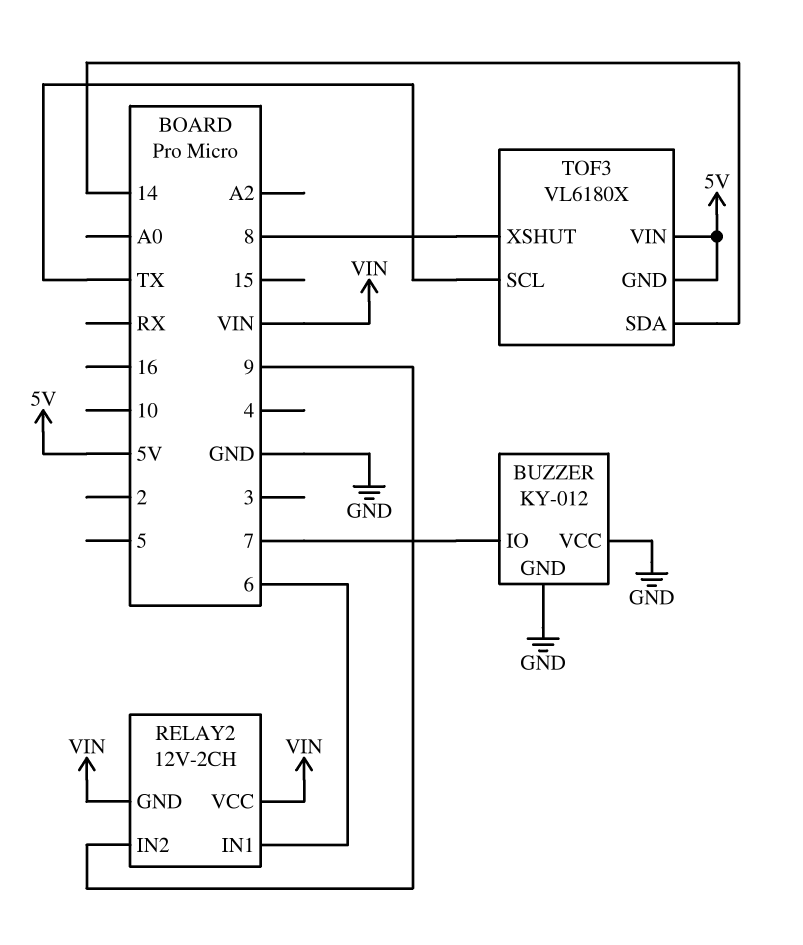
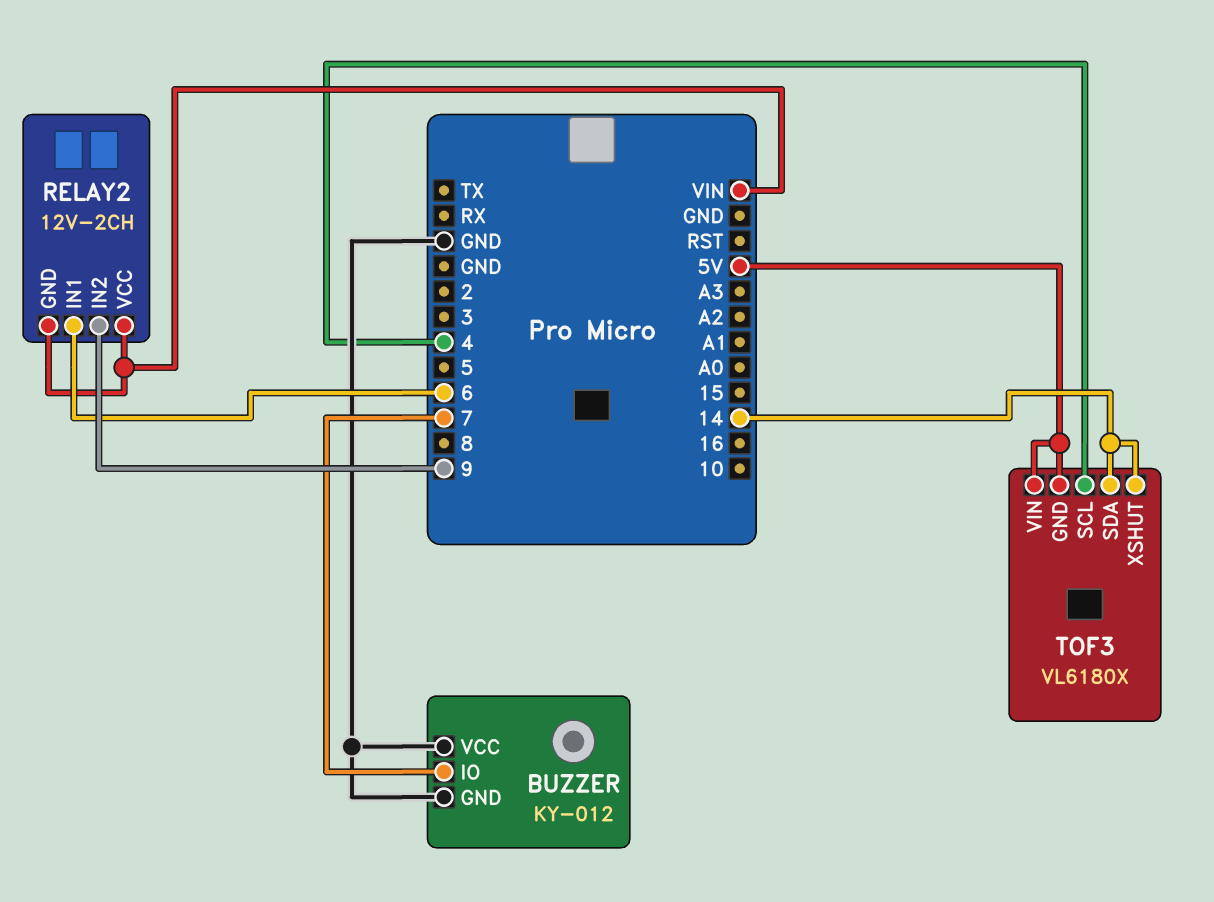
TOF3 pin SCL: TX -> 4
TOF3 pin XSHUT: 8 -> 14

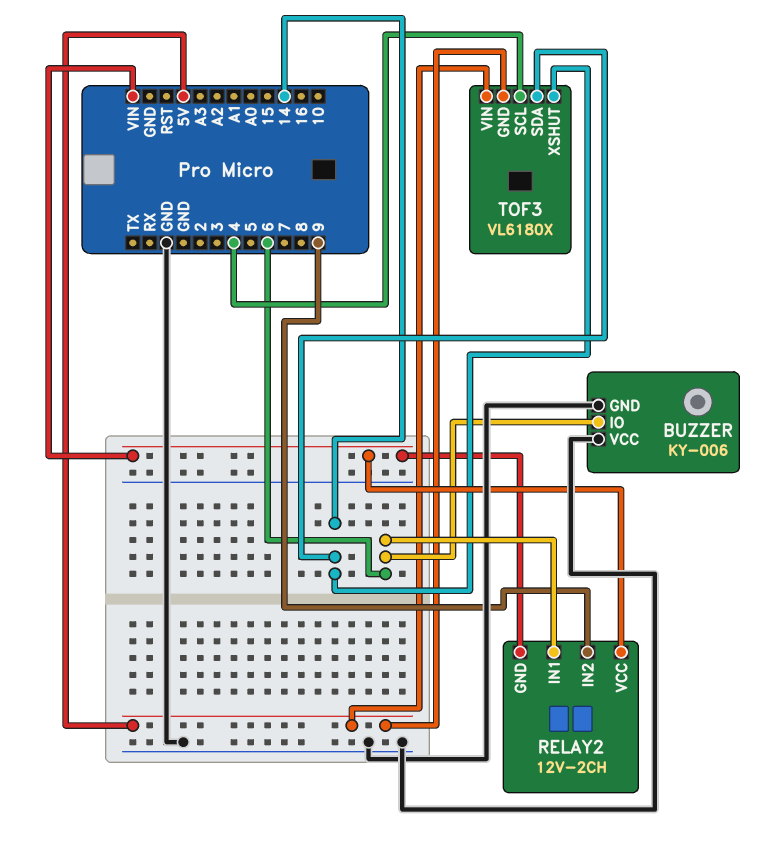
BUZZER: KY-012 -> KY-006
BUZZER pin IO: 7 -> 6

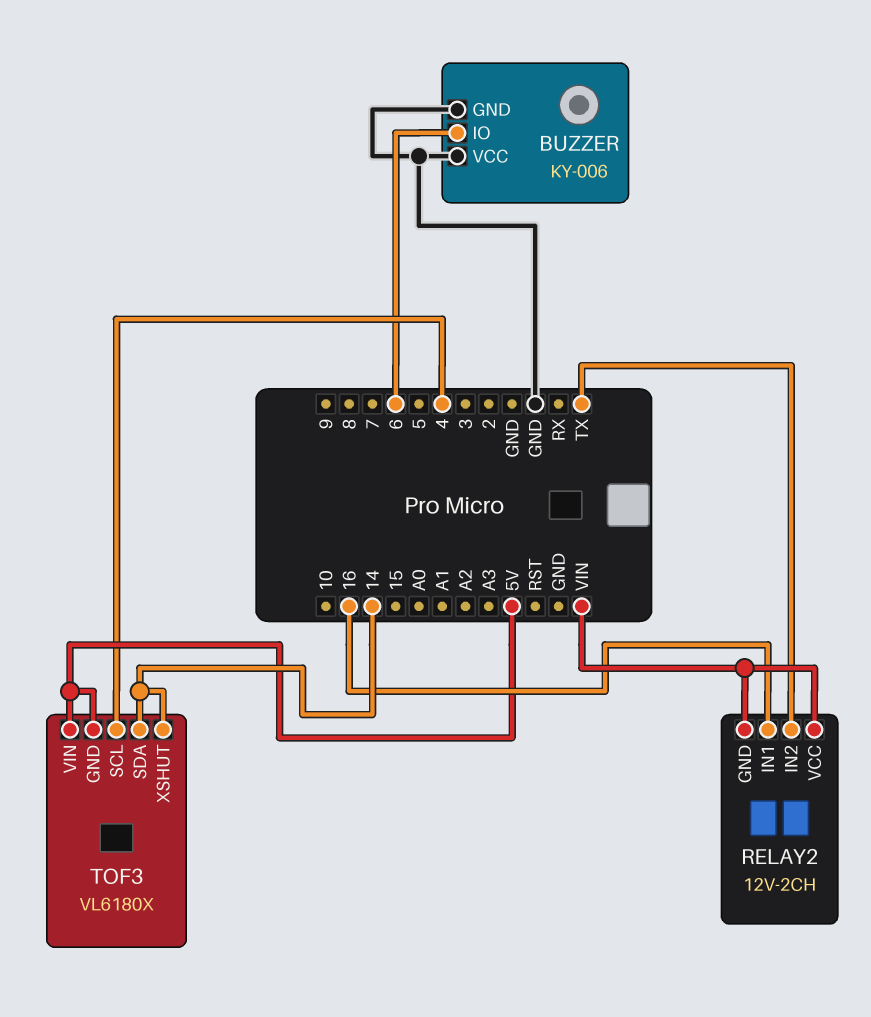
RELAY2 pin IN1: 6 -> 16
RELAY2 pin IN2: 9 -> TX

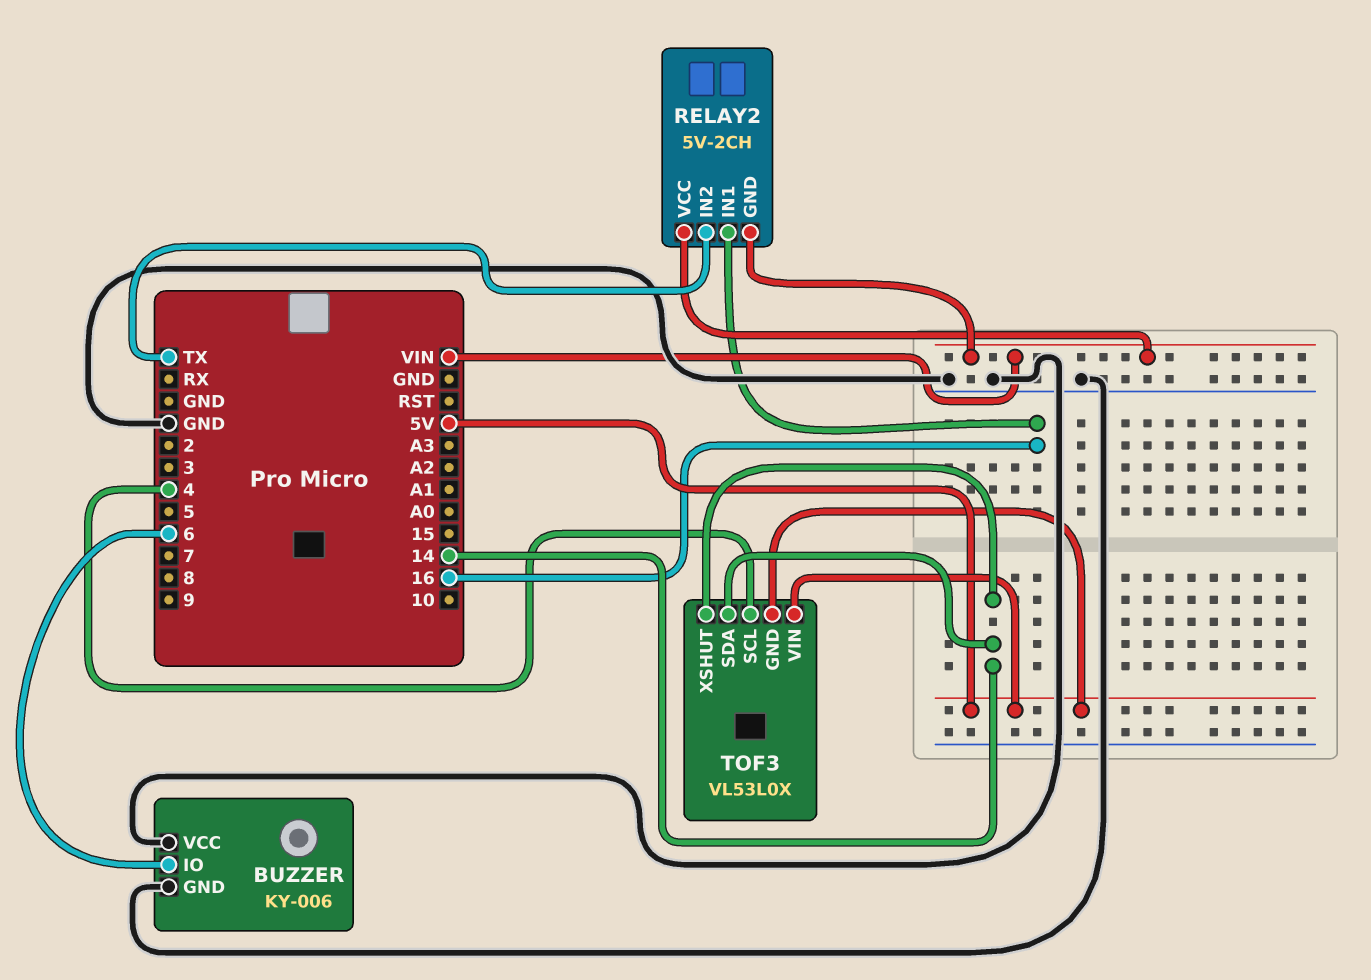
RELAY2: 12V-2CH -> 5V-2CH
TOF3: VL6180X -> VL53L0X

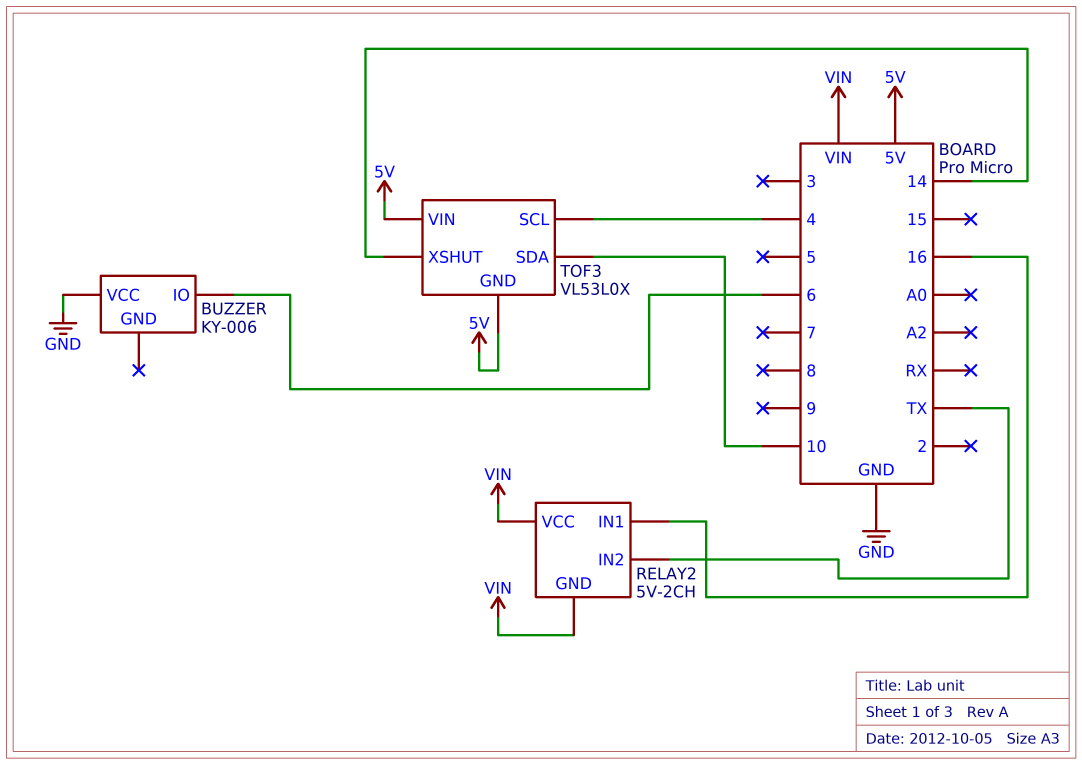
BUZZER pin GND: GND -> none
TOF3 pin SDA: 14 -> 10

